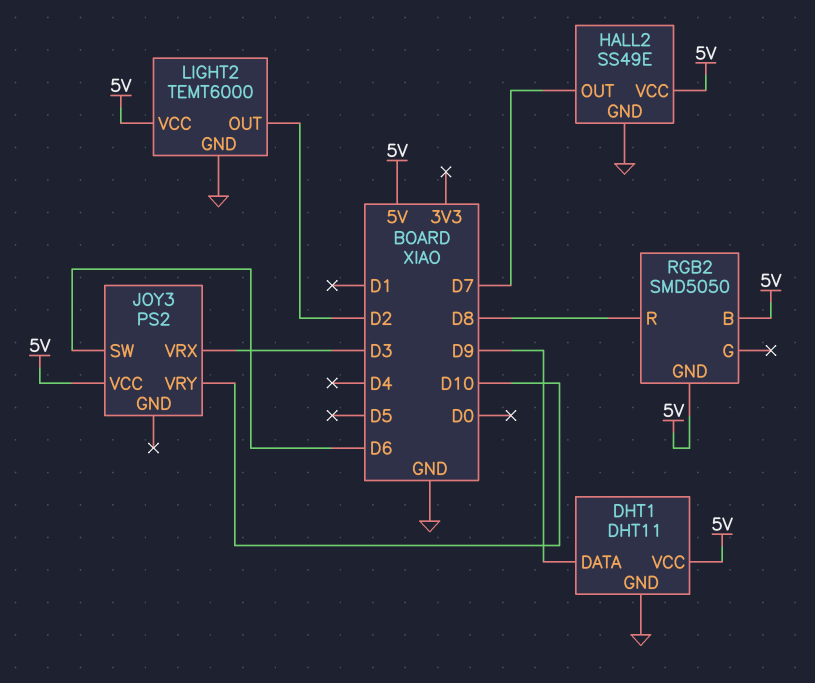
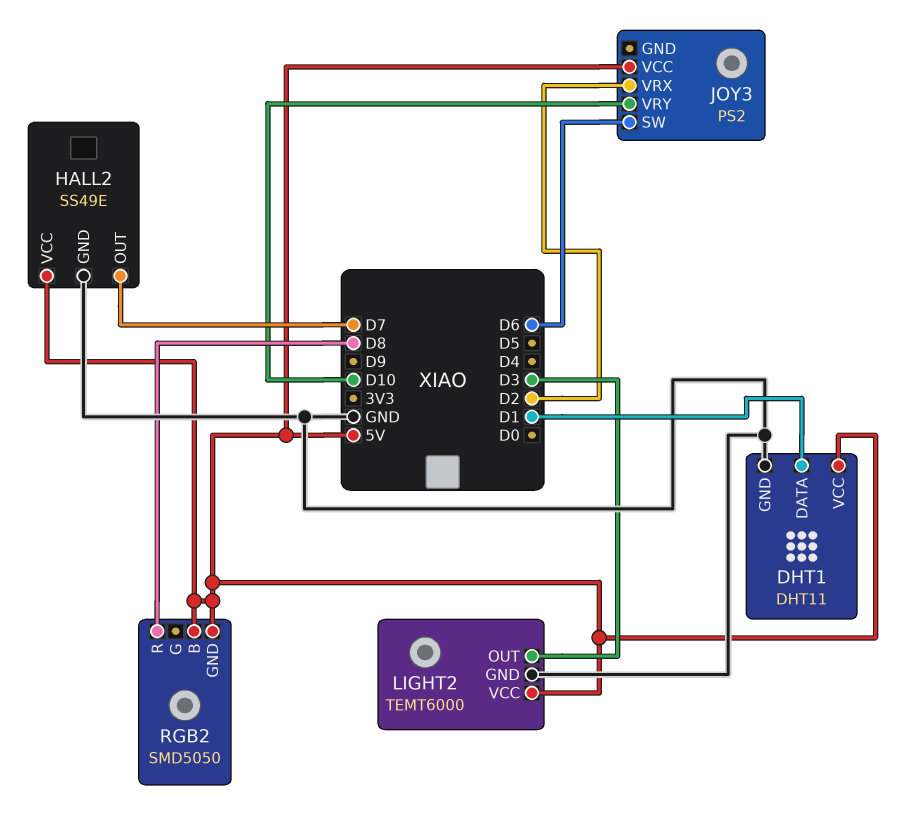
DHT1 pin DATA: D9 -> D1
JOY3 pin VRX: D3 -> D2
LIGHT2 pin OUT: D2 -> D3

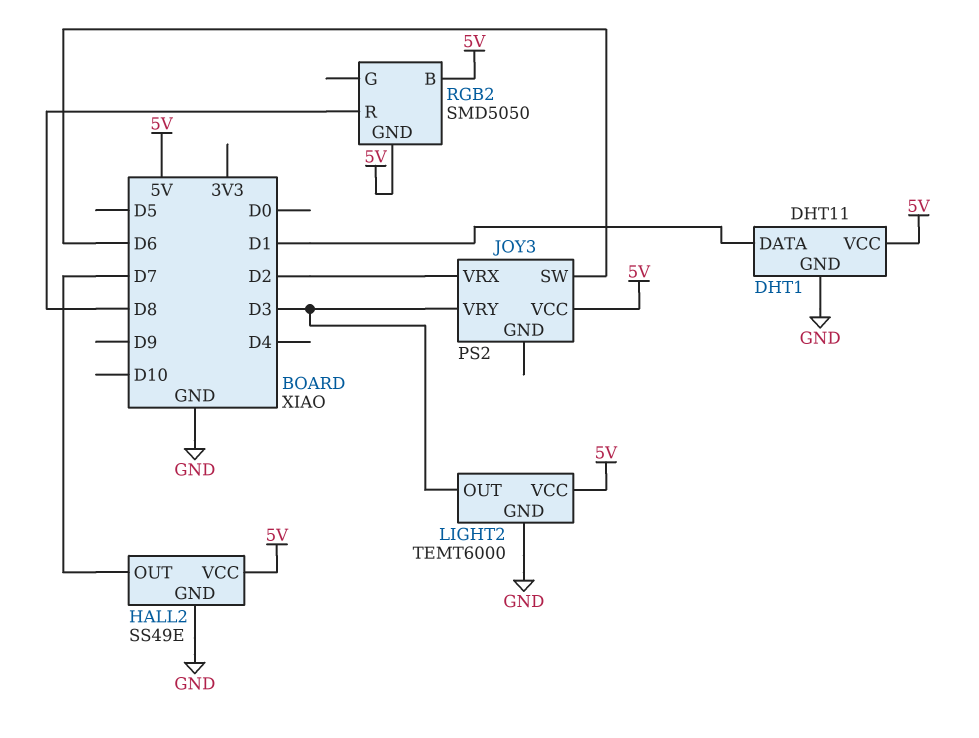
JOY3 pin VRY: D10 -> D3

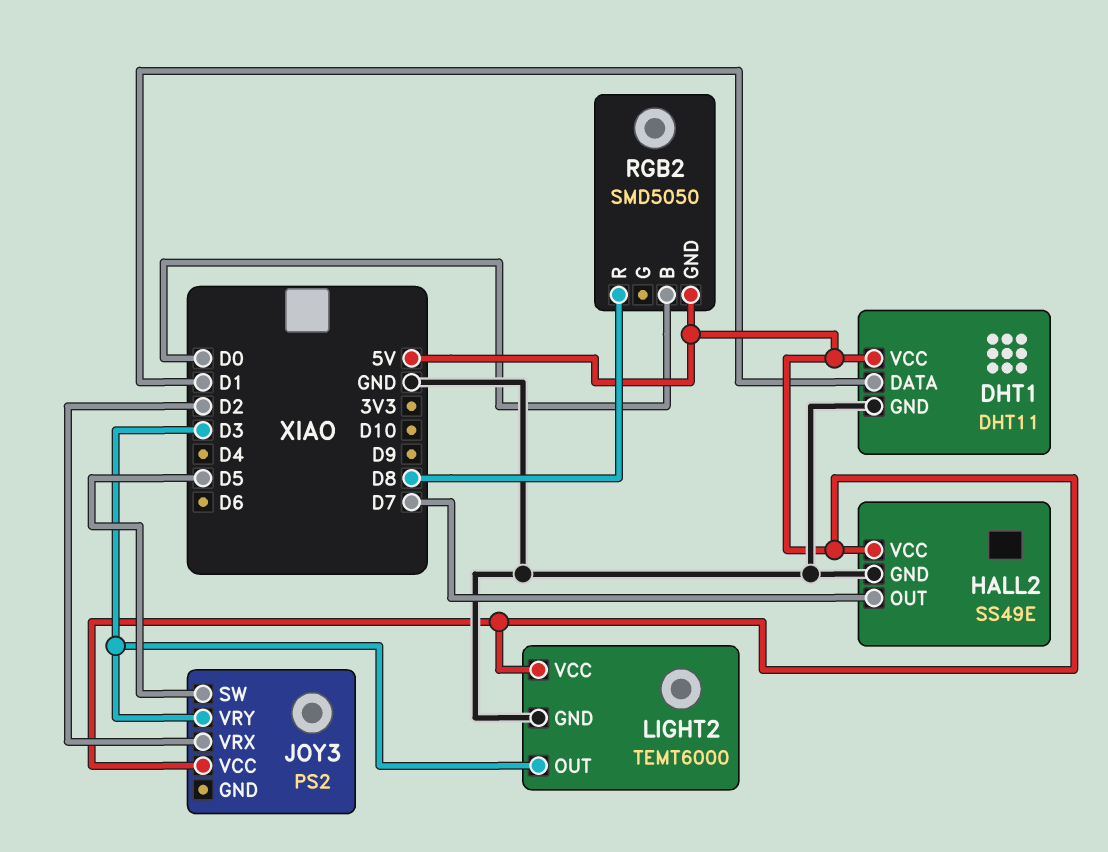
JOY3 pin SW: D6 -> D5
RGB2 pin B: 5V -> D0

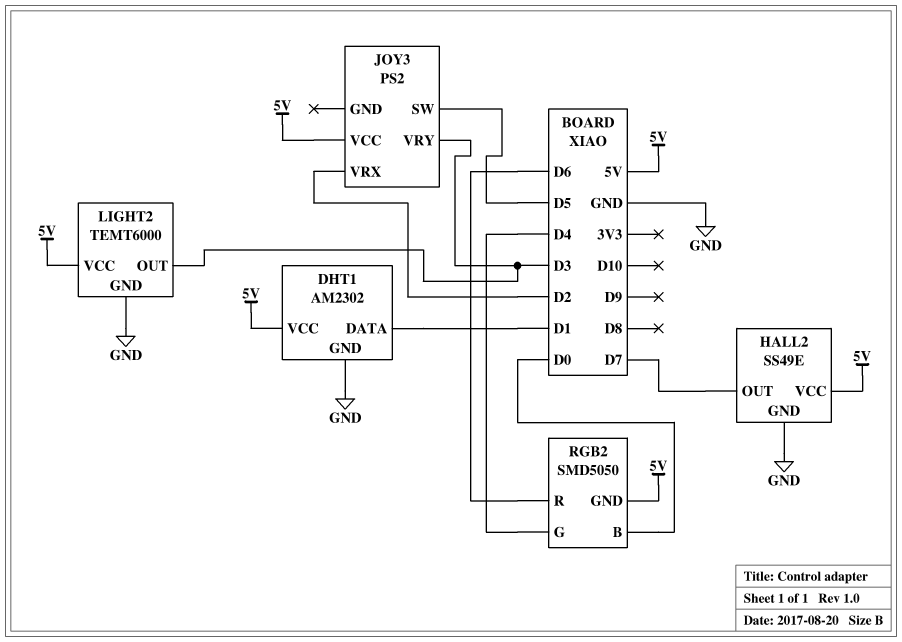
DHT1: DHT11 -> AM2302
RGB2 pin G: none -> D4
RGB2 pin R: D8 -> D6

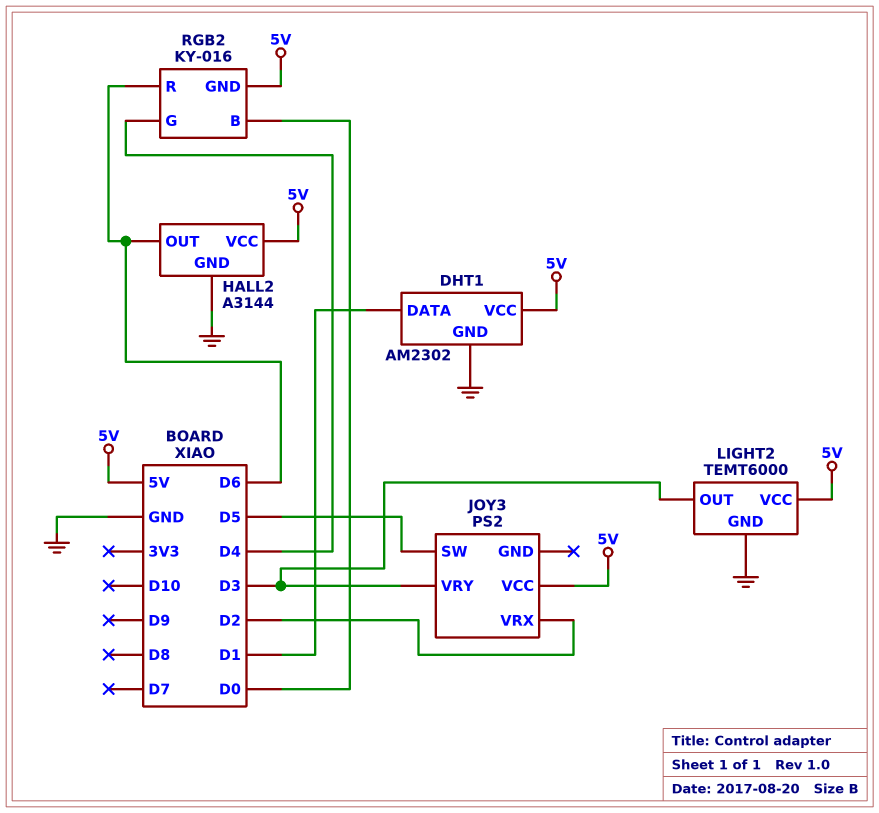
HALL2: SS49E -> A3144
HALL2 pin OUT: D7 -> D6
RGB2: SMD5050 -> KY-016

